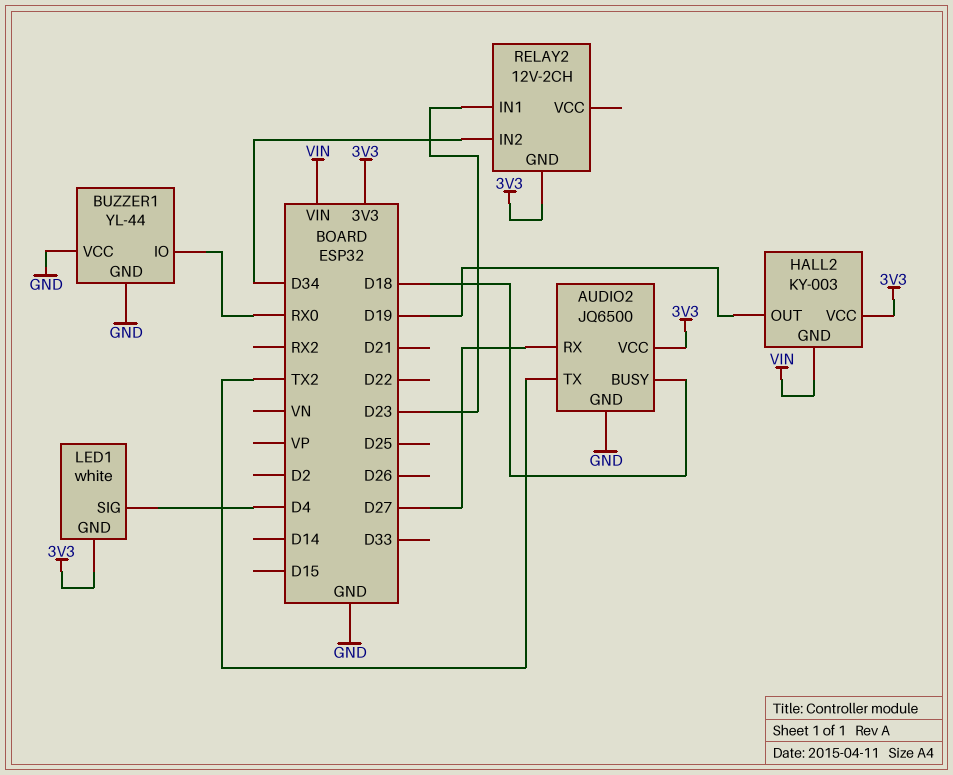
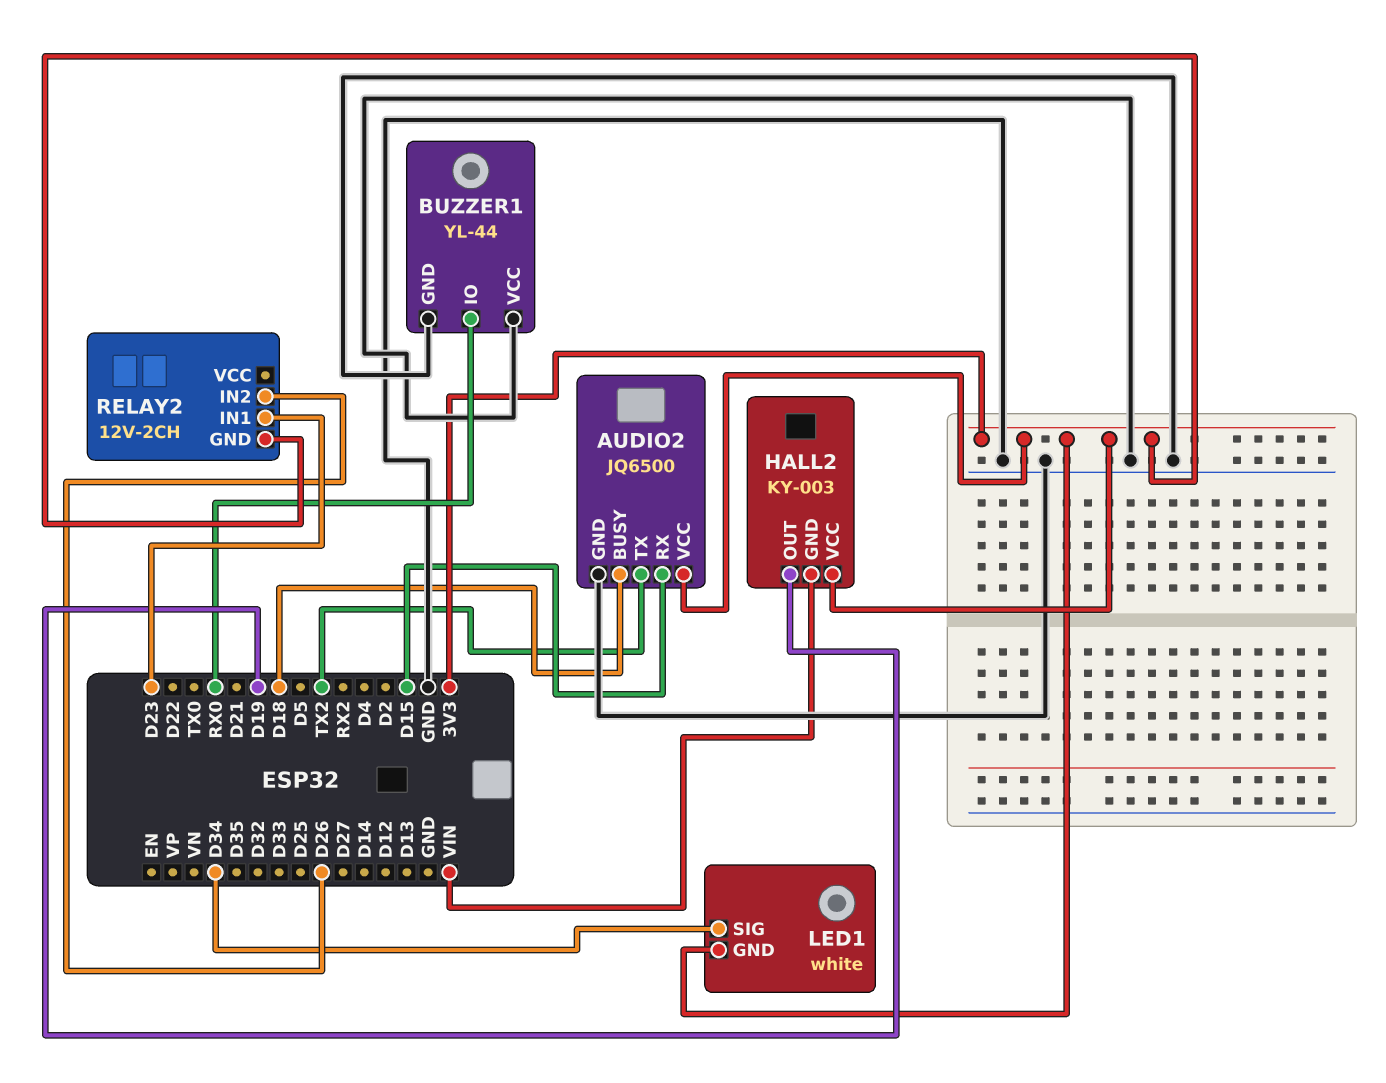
AUDIO2 pin RX: D27 -> D15
LED1 pin SIG: D4 -> D34
RELAY2 pin IN2: D34 -> D26

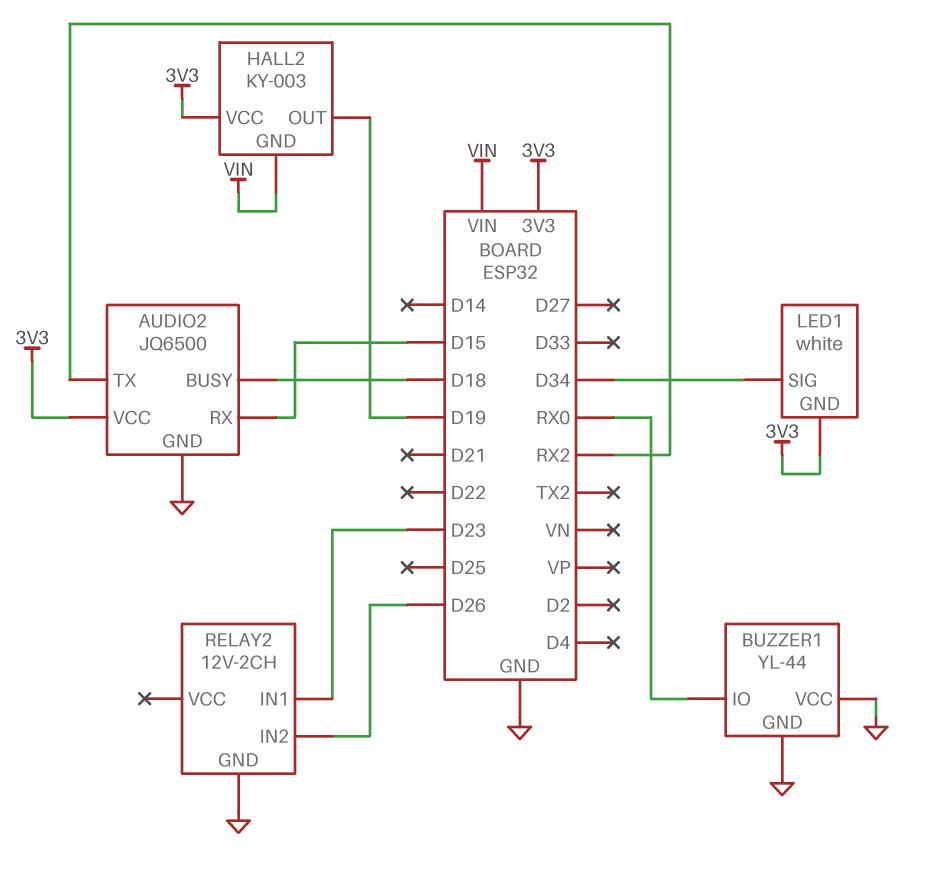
AUDIO2 pin TX: TX2 -> RX2
RELAY2 pin GND: 3V3 -> GND

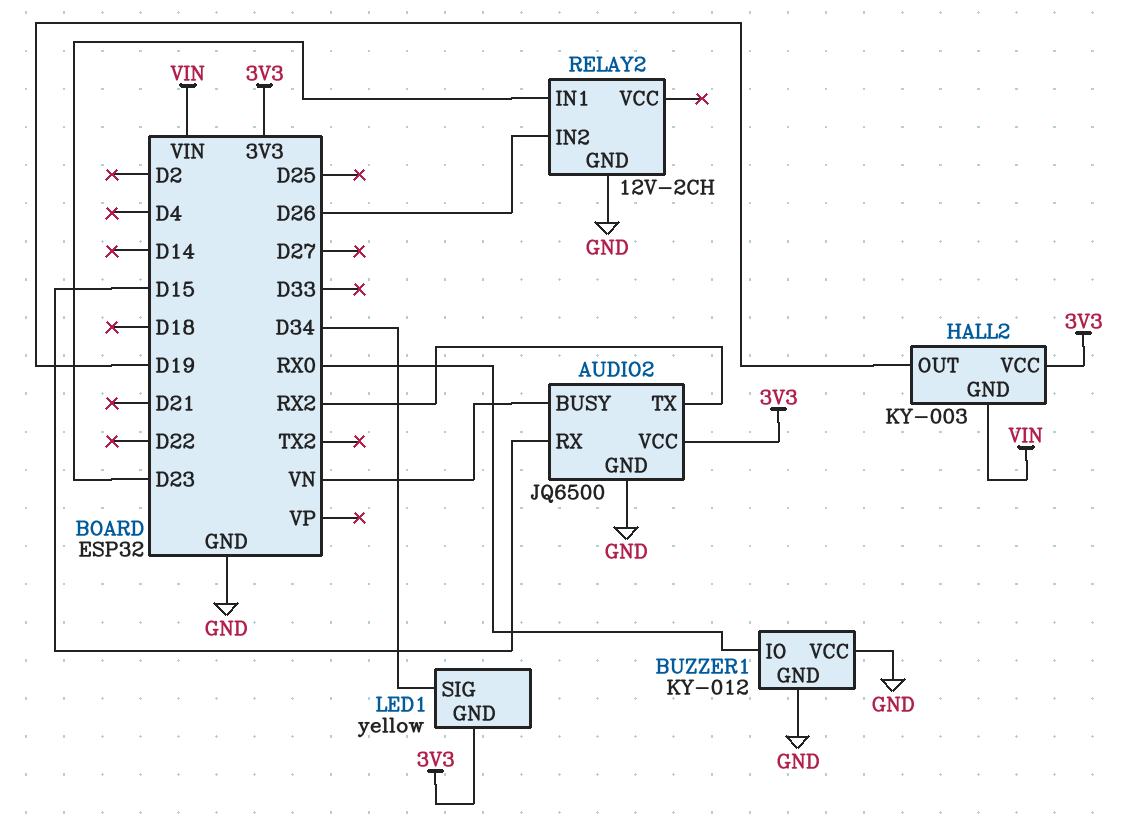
AUDIO2 pin BUSY: D18 -> VN
BUZZER1: YL-44 -> KY-012
LED1: white -> yellow

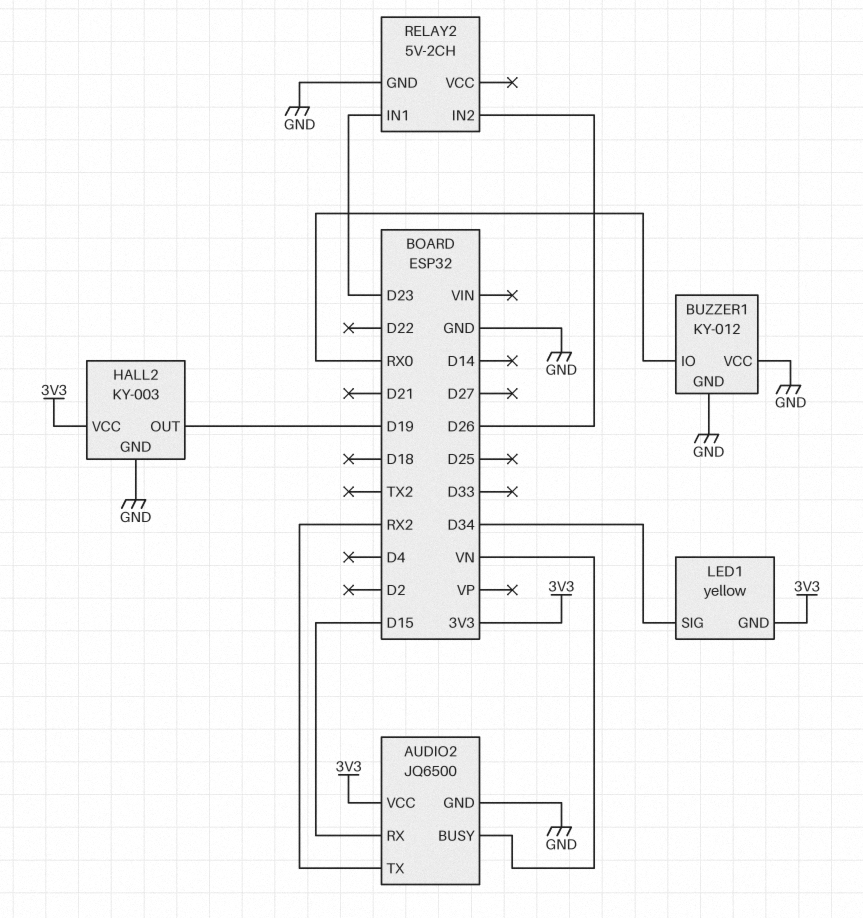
HALL2 pin GND: VIN -> GND
RELAY2: 12V-2CH -> 5V-2CH

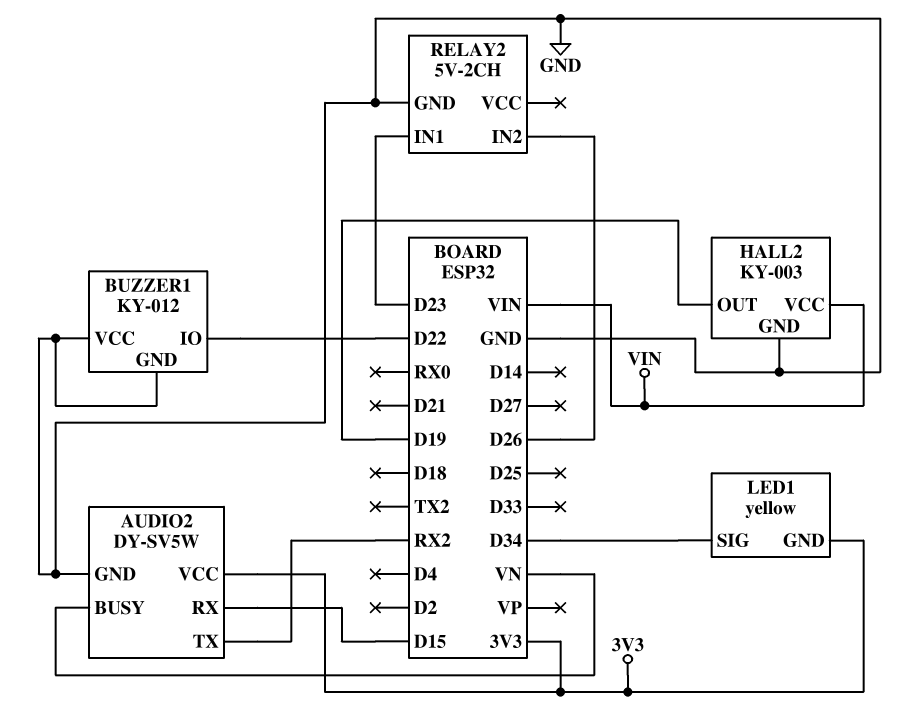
AUDIO2: JQ6500 -> DY-SV5W
BUZZER1 pin IO: RX0 -> D22
HALL2 pin VCC: 3V3 -> VIN

